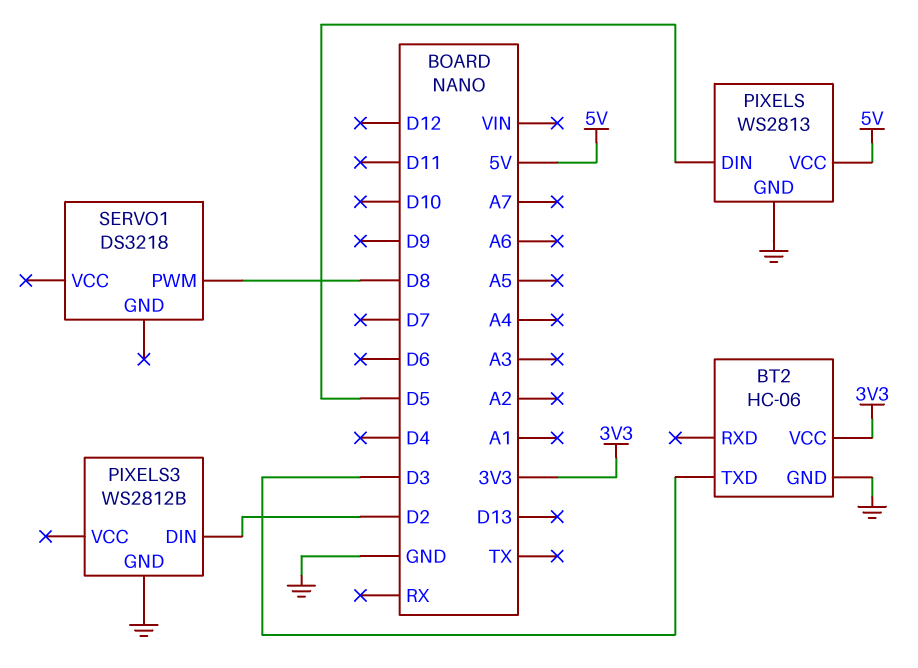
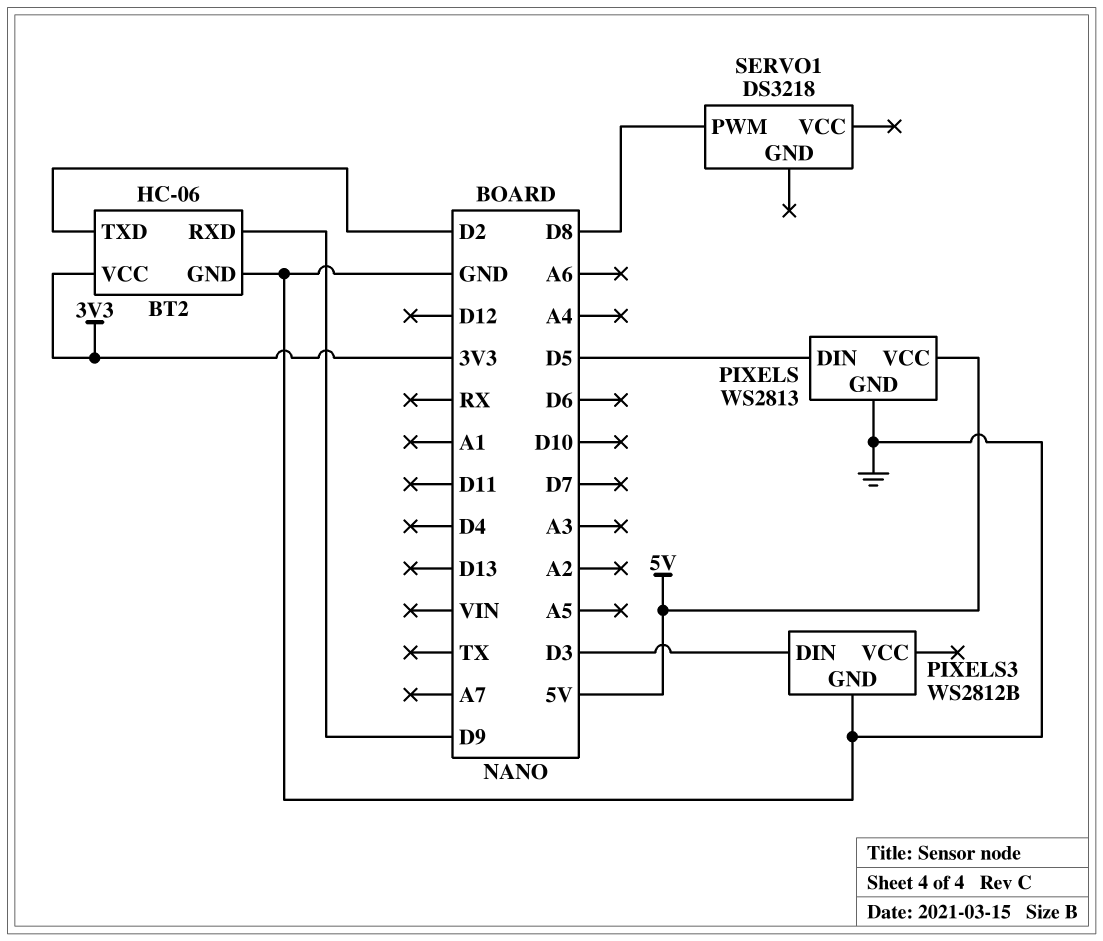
BT2 pin RXD: none -> D9
BT2 pin TXD: D3 -> D2
PIXELS3 pin DIN: D2 -> D3

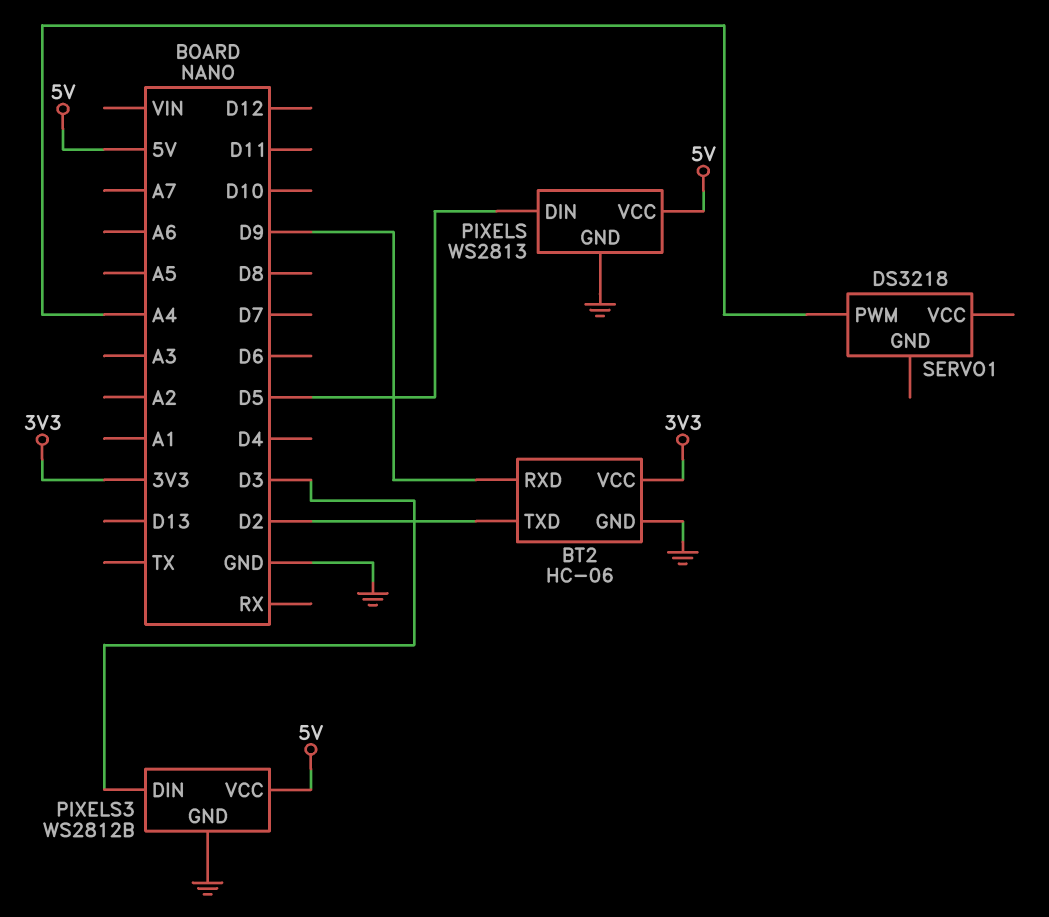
PIXELS3 pin VCC: none -> 5V
SERVO1 pin PWM: D8 -> A4

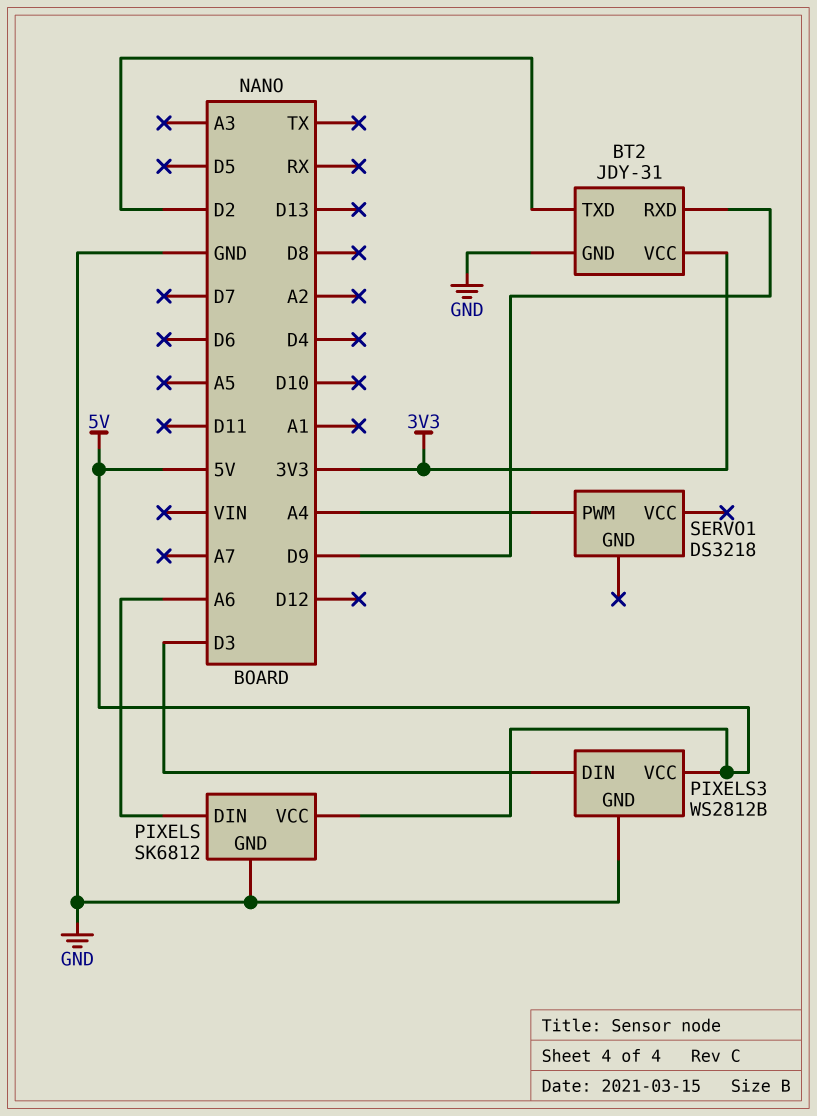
BT2: HC-06 -> JDY-31
PIXELS: WS2813 -> SK6812
PIXELS pin DIN: D5 -> A6

